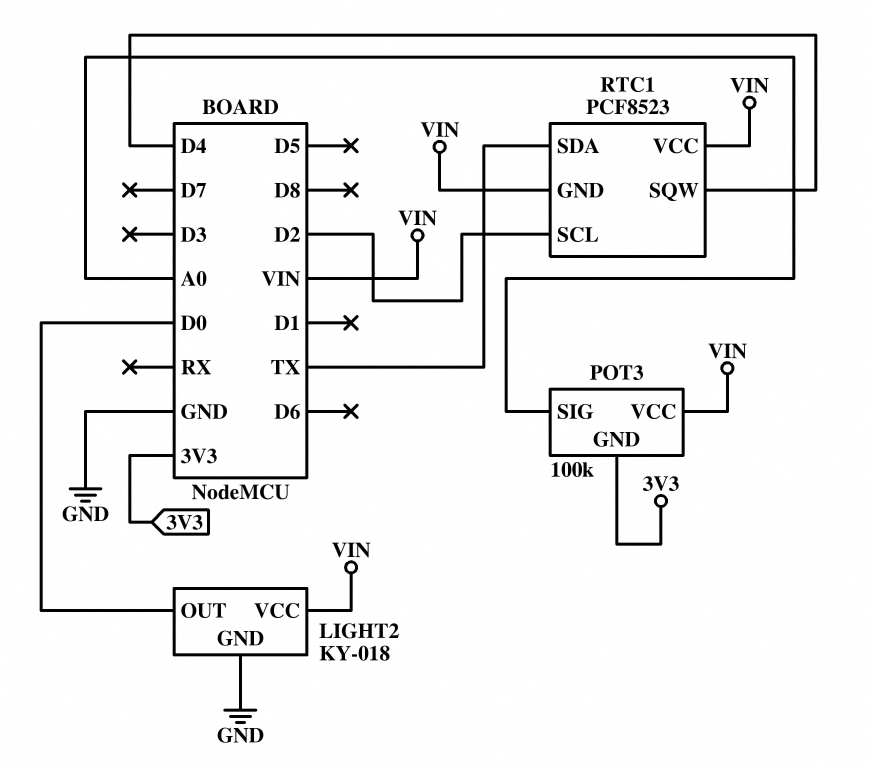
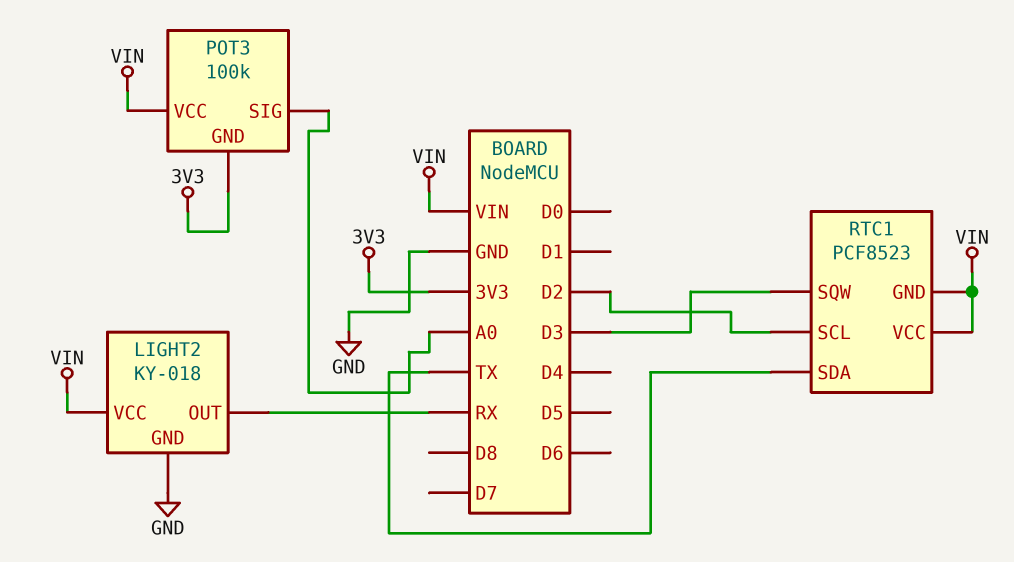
LIGHT2 pin OUT: D0 -> RX
RTC1 pin SQW: D4 -> D3

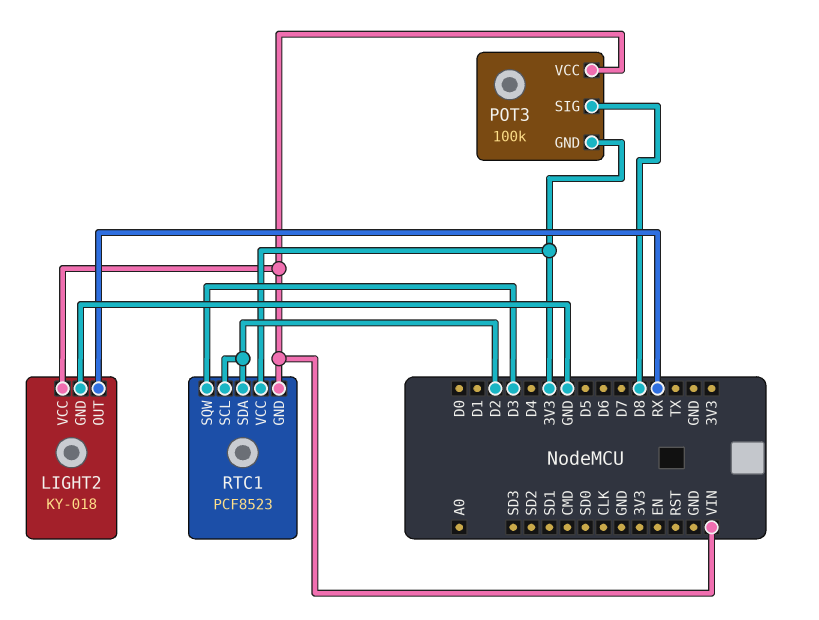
POT3 pin SIG: A0 -> D8
RTC1 pin SDA: TX -> D2
RTC1 pin VCC: VIN -> 3V3

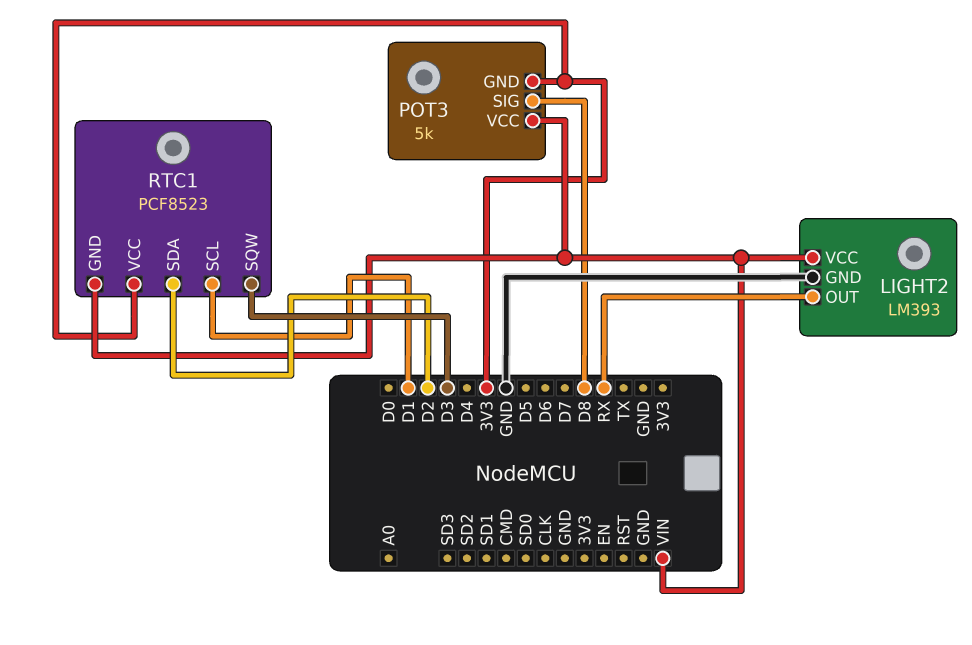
LIGHT2: KY-018 -> LM393
POT3: 100k -> 5k
RTC1 pin SCL: D2 -> D1

